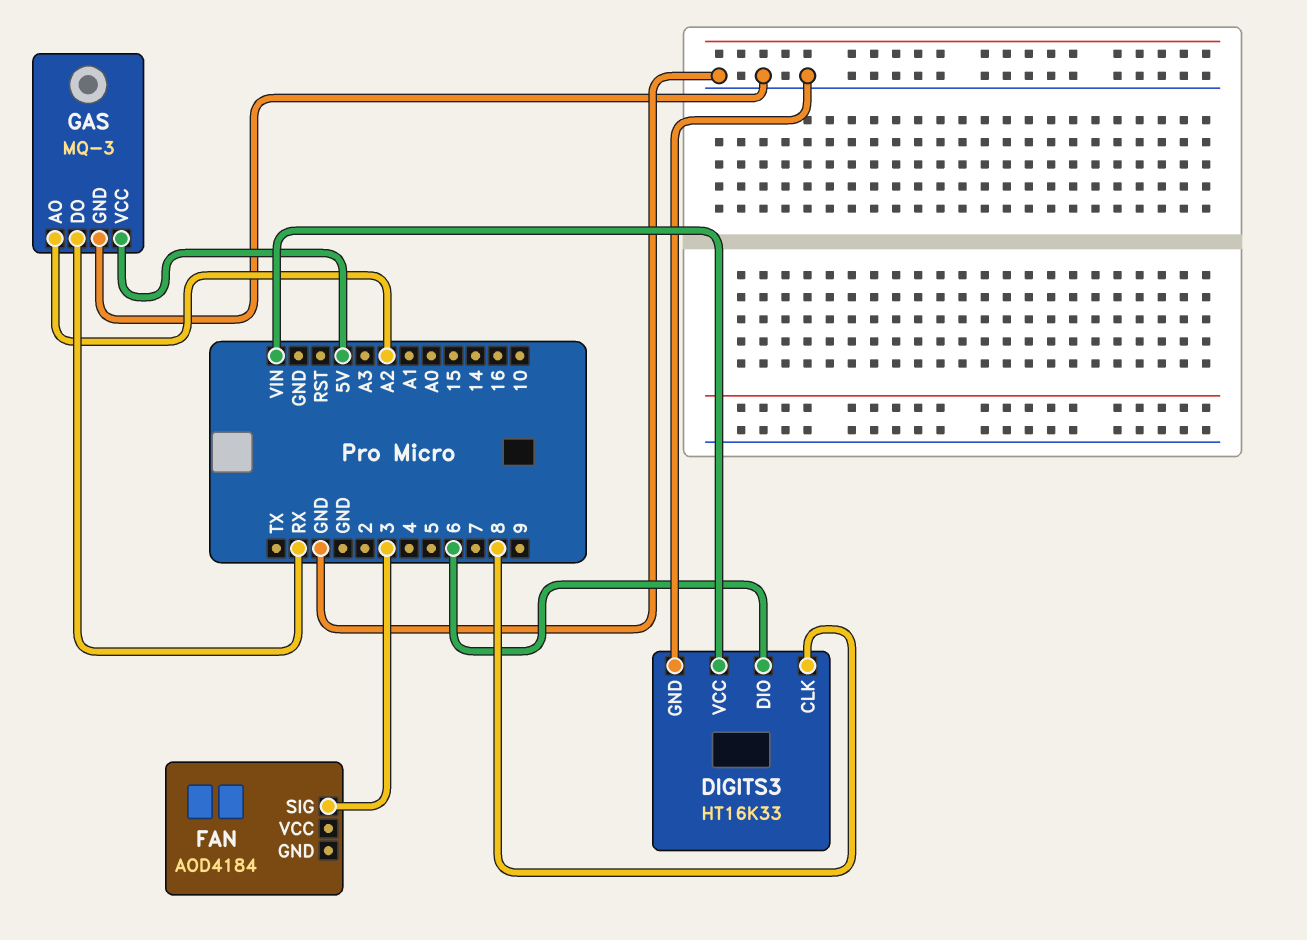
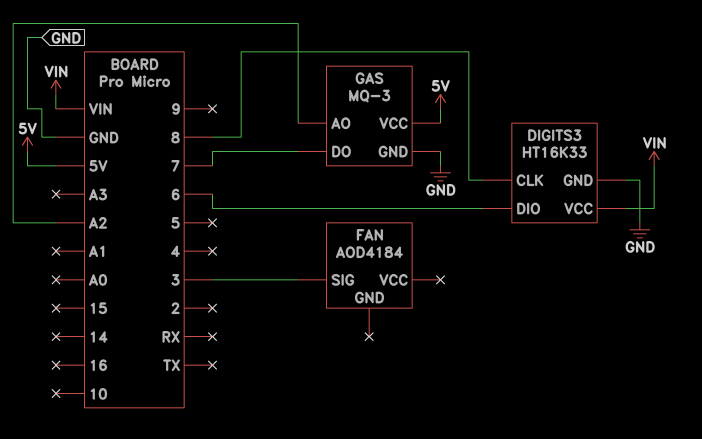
GAS pin DO: RX -> 7

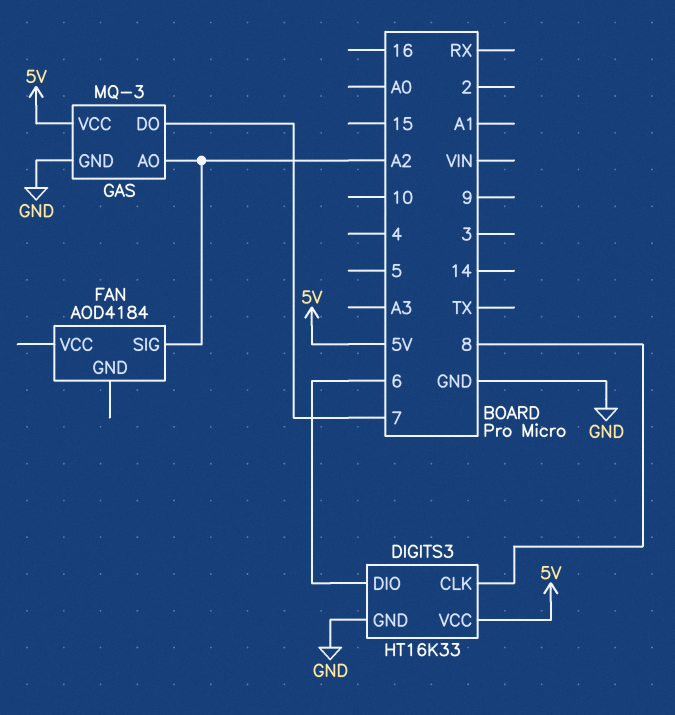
DIGITS3 pin VCC: VIN -> 5V
FAN pin SIG: 3 -> A2

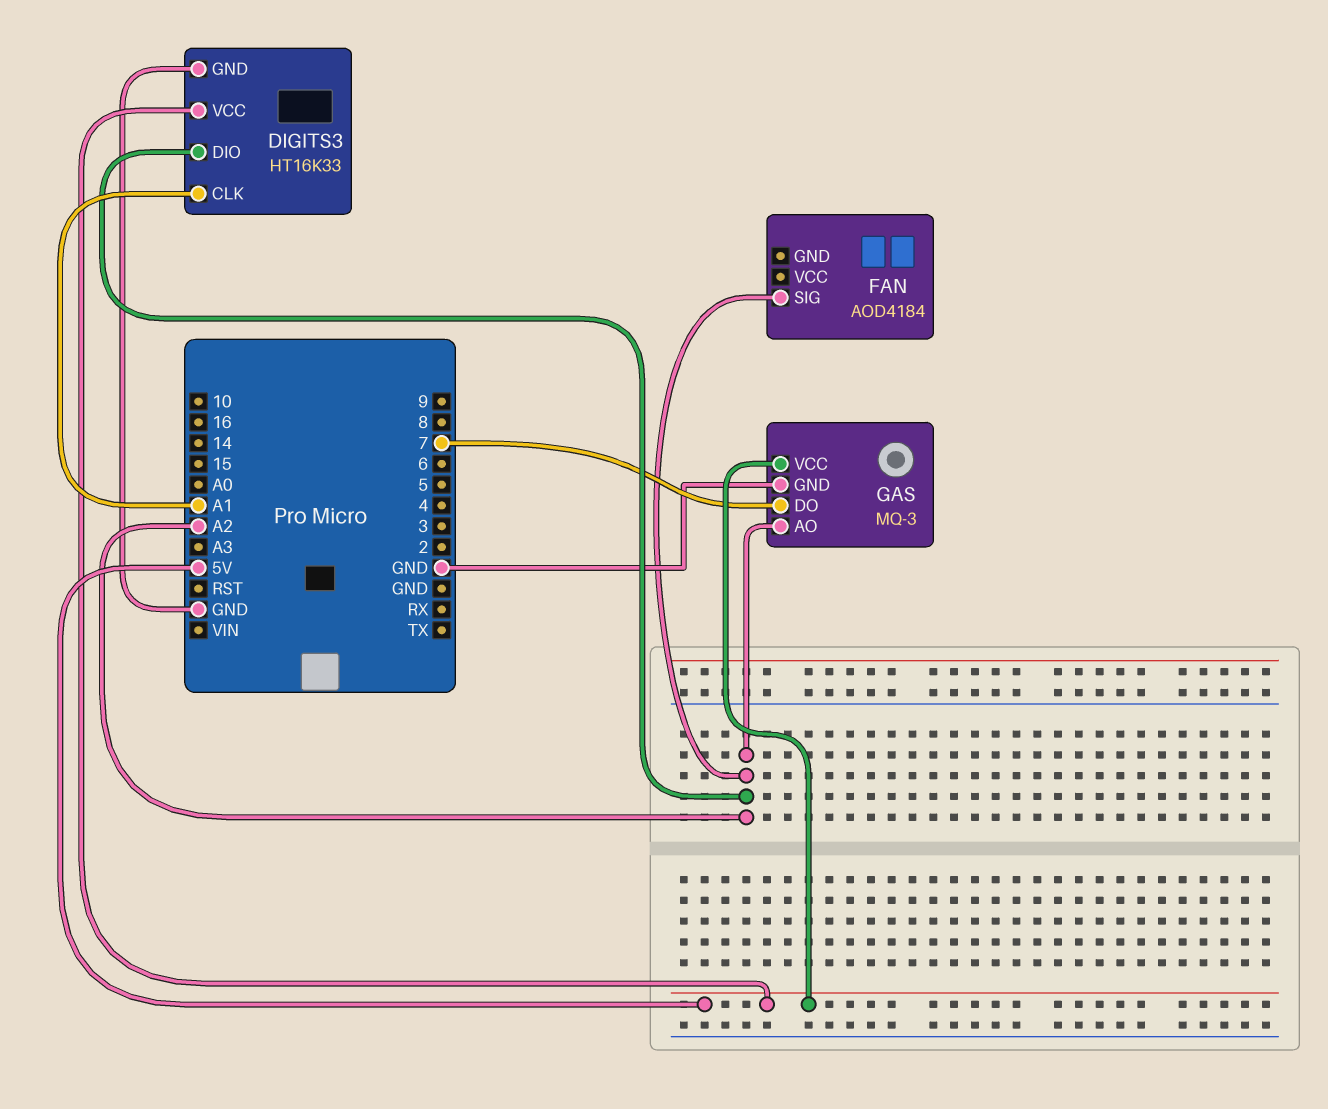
DIGITS3 pin CLK: 8 -> A1
DIGITS3 pin DIO: 6 -> A2

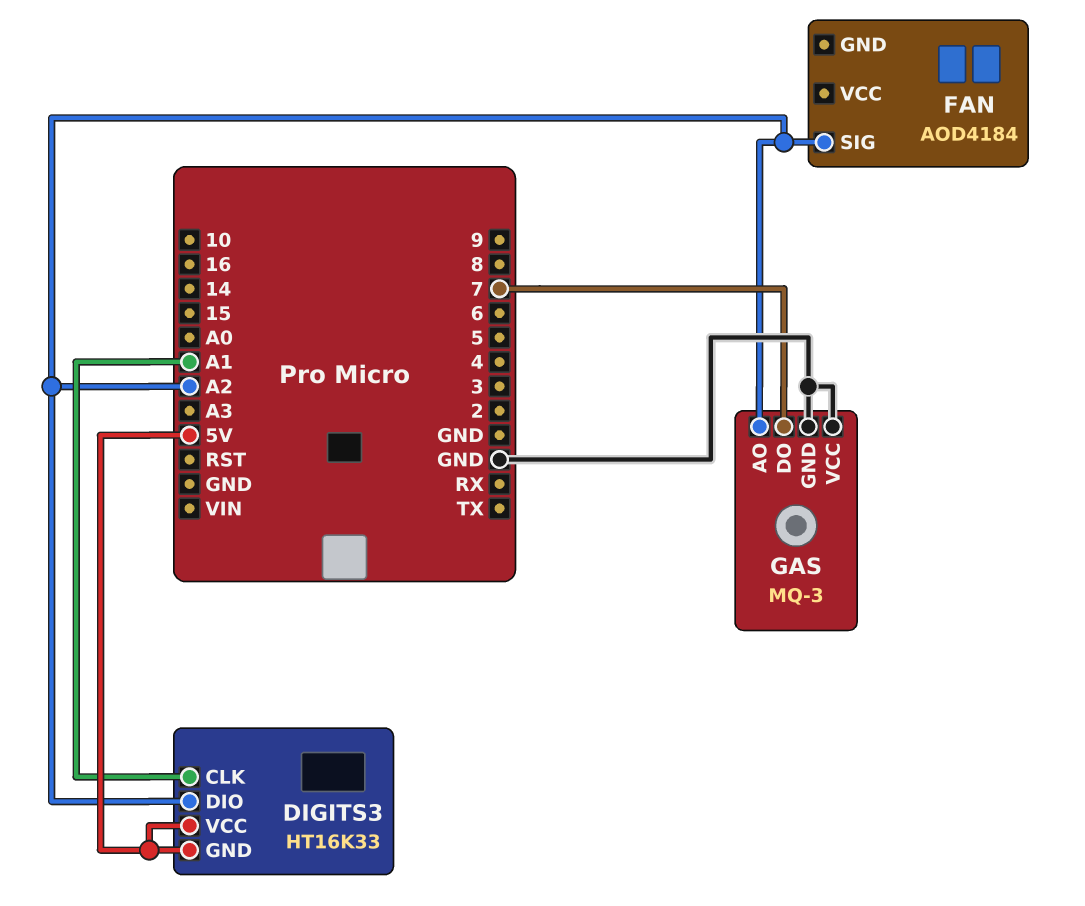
DIGITS3 pin GND: GND -> 5V
GAS pin VCC: 5V -> GND

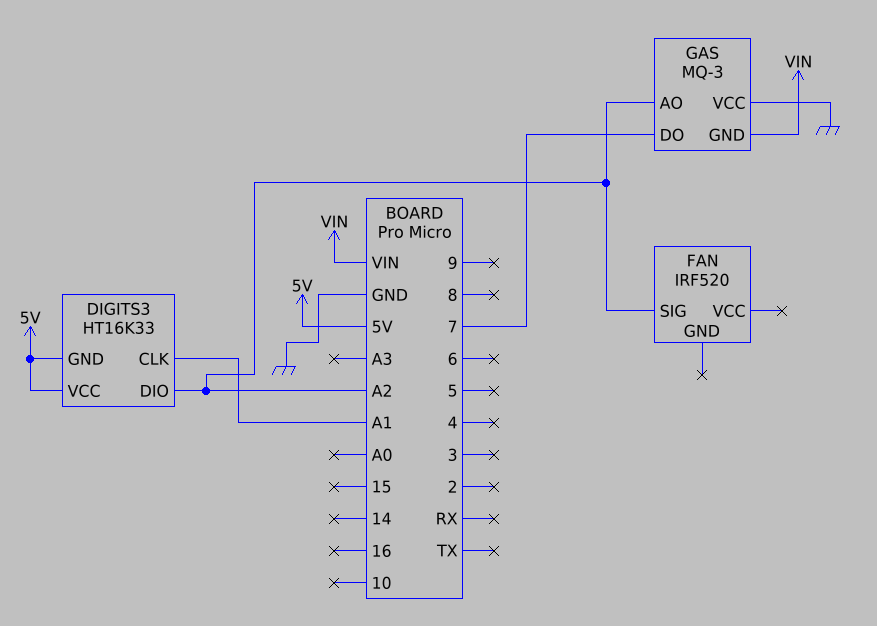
FAN: AOD4184 -> IRF520
GAS pin GND: GND -> VIN

